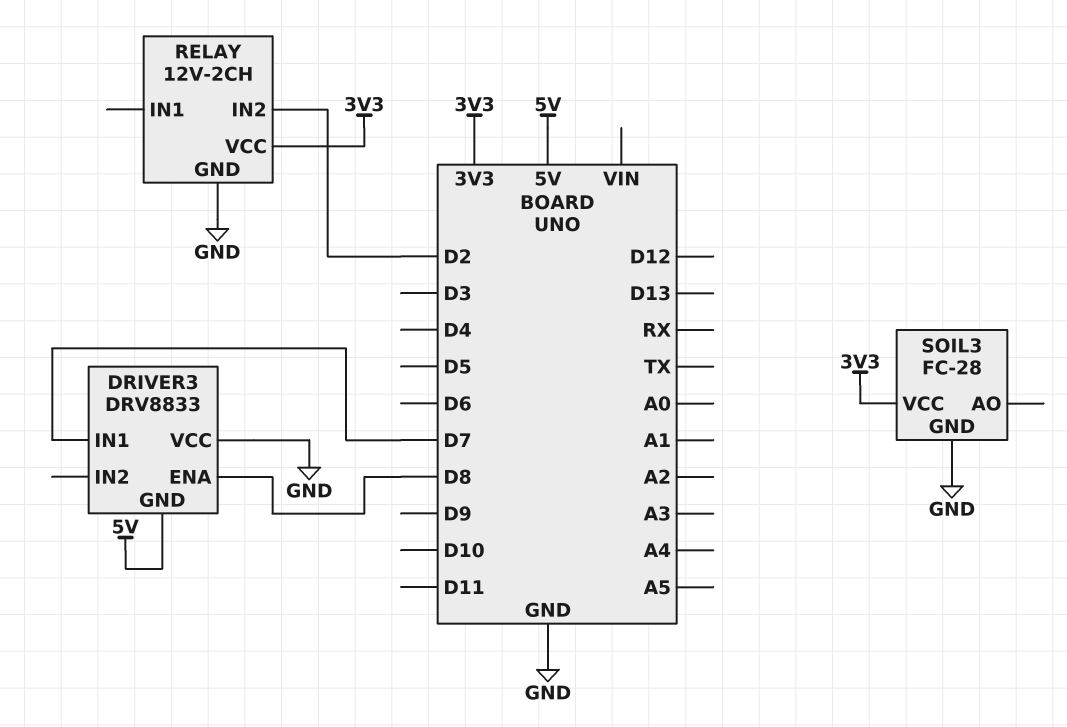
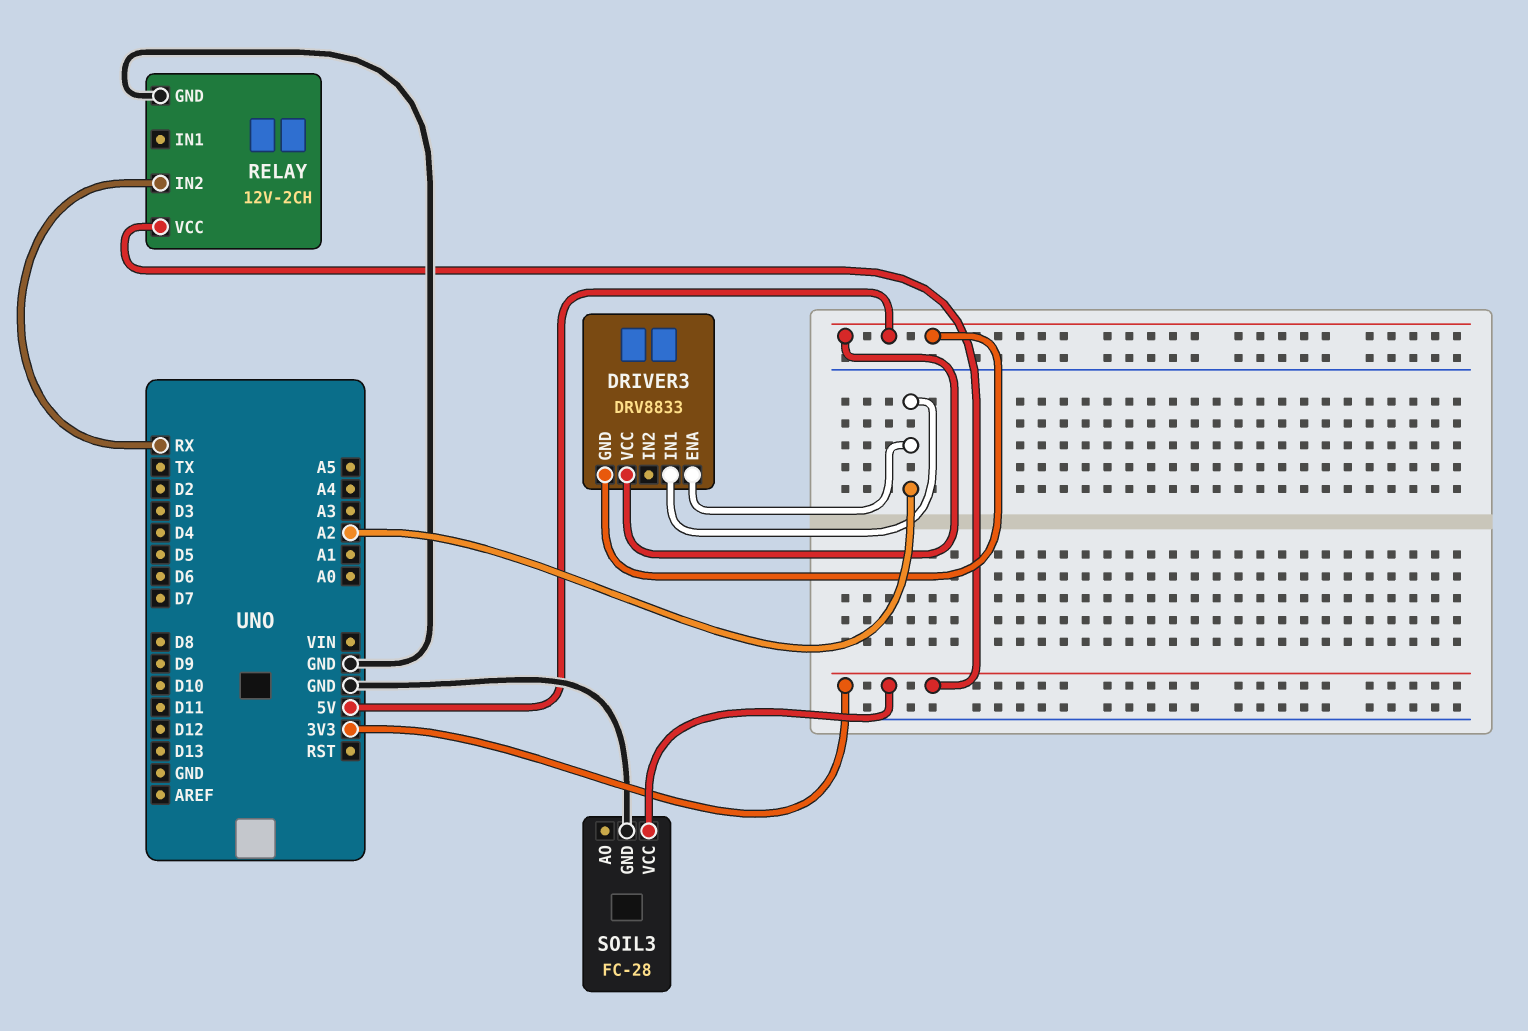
DRIVER3 pin ENA: D8 -> A2
DRIVER3 pin IN1: D7 -> A2
DRIVER3 pin VCC: GND -> 5V
RELAY pin IN2: D2 -> RX

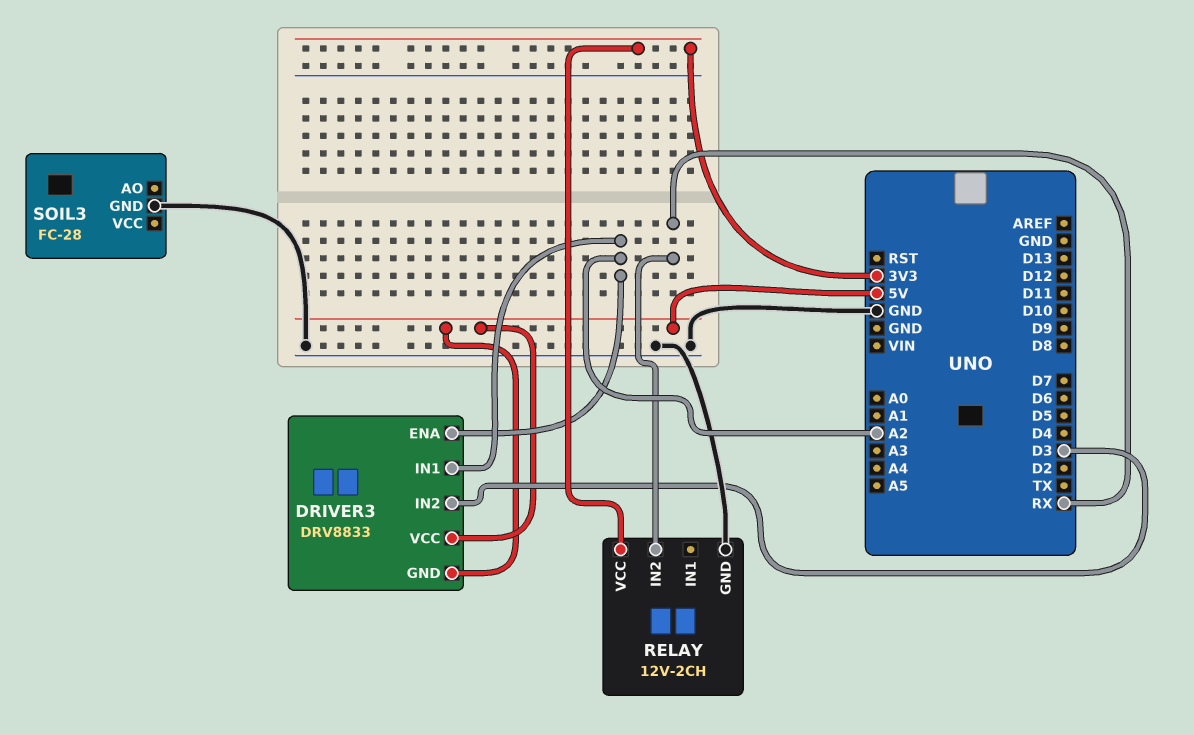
DRIVER3 pin IN2: none -> D3
SOIL3 pin VCC: 3V3 -> none

